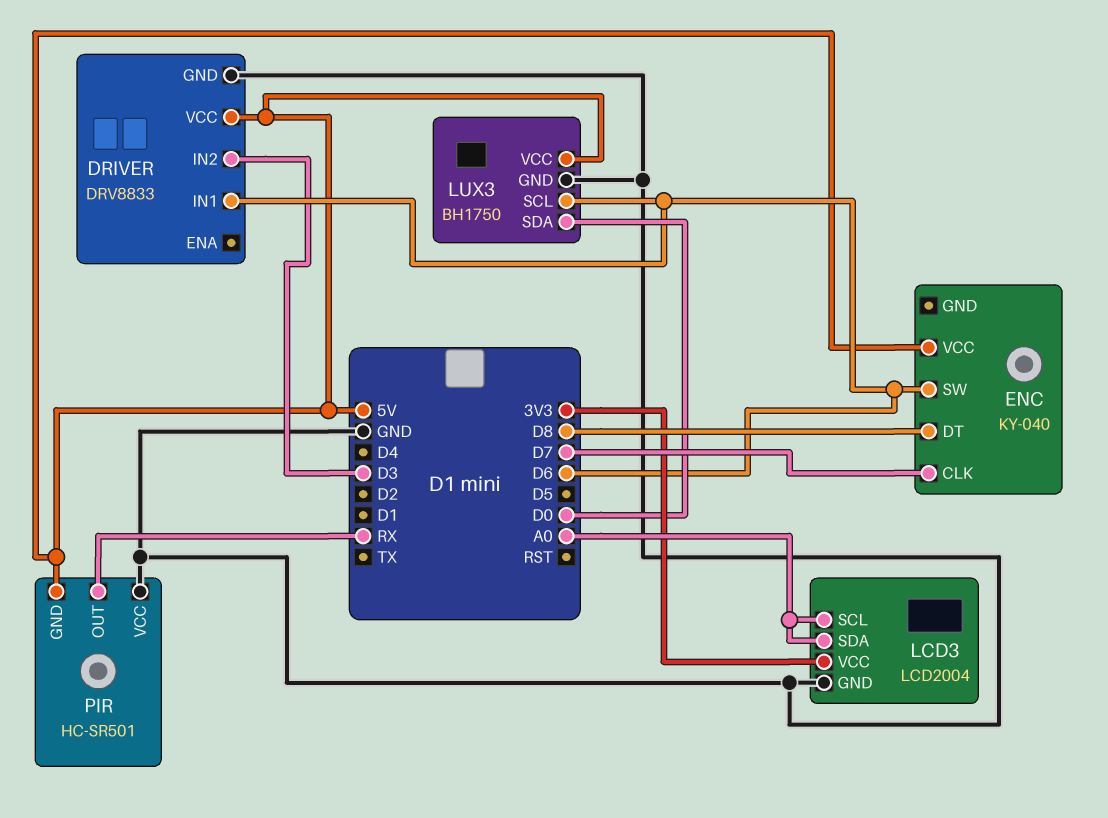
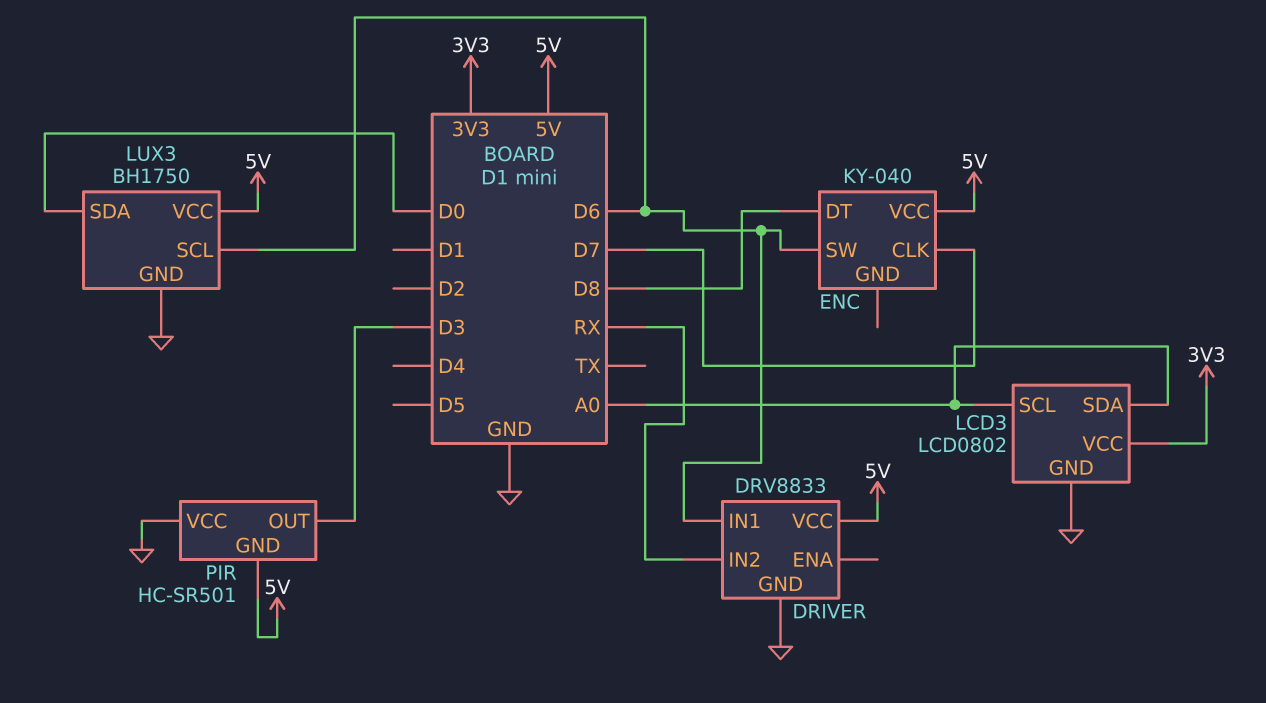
DRIVER pin IN2: D3 -> RX
LCD3: LCD2004 -> LCD0802
PIR pin OUT: RX -> D3

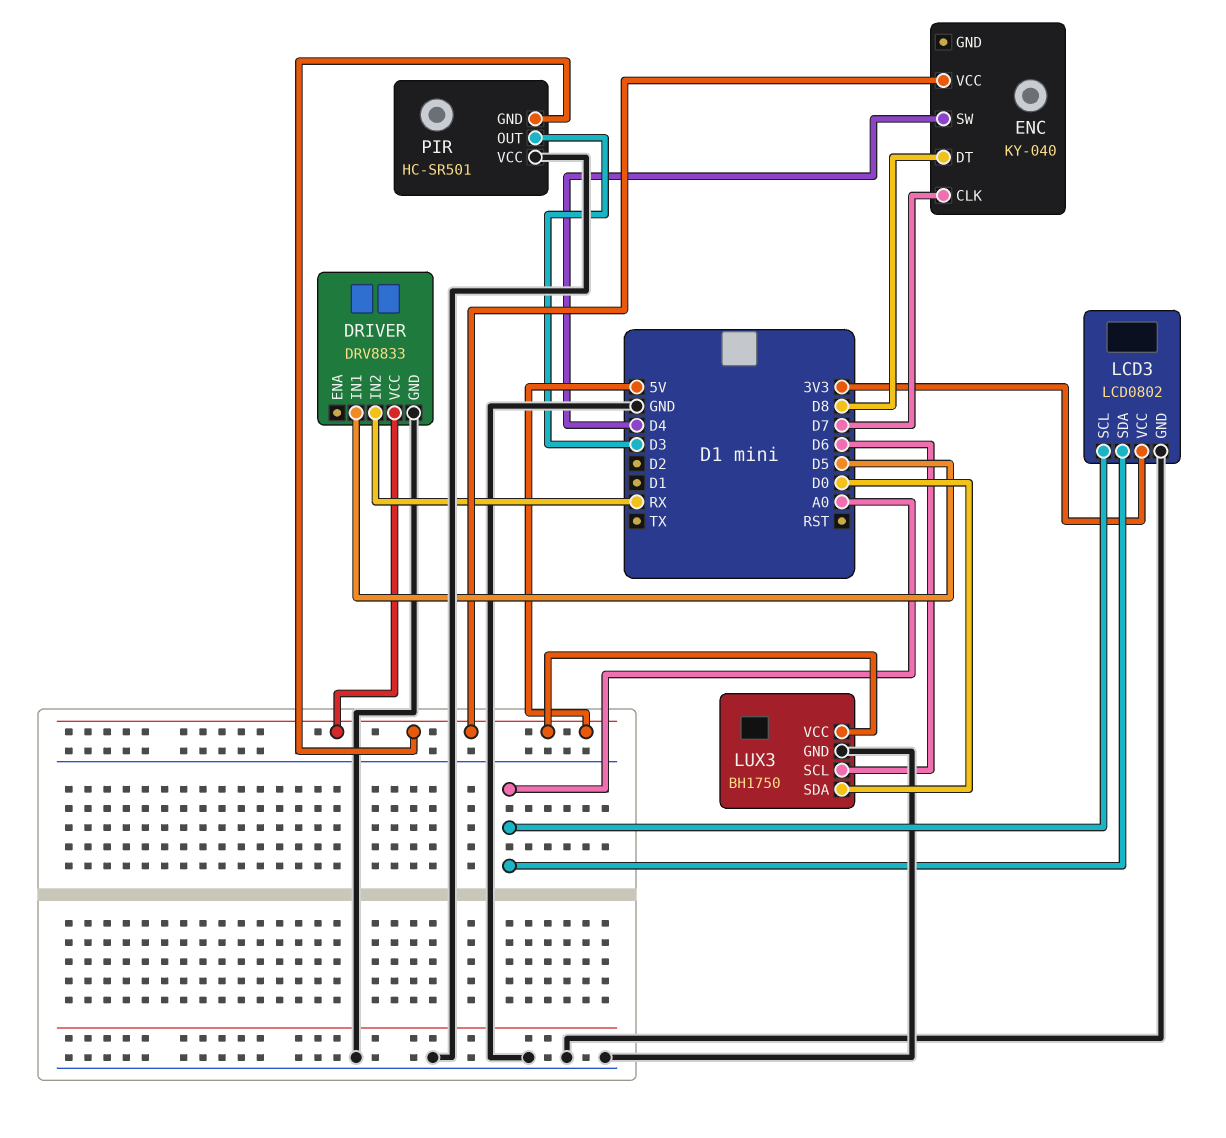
DRIVER pin IN1: D6 -> D5
ENC pin SW: D6 -> D4

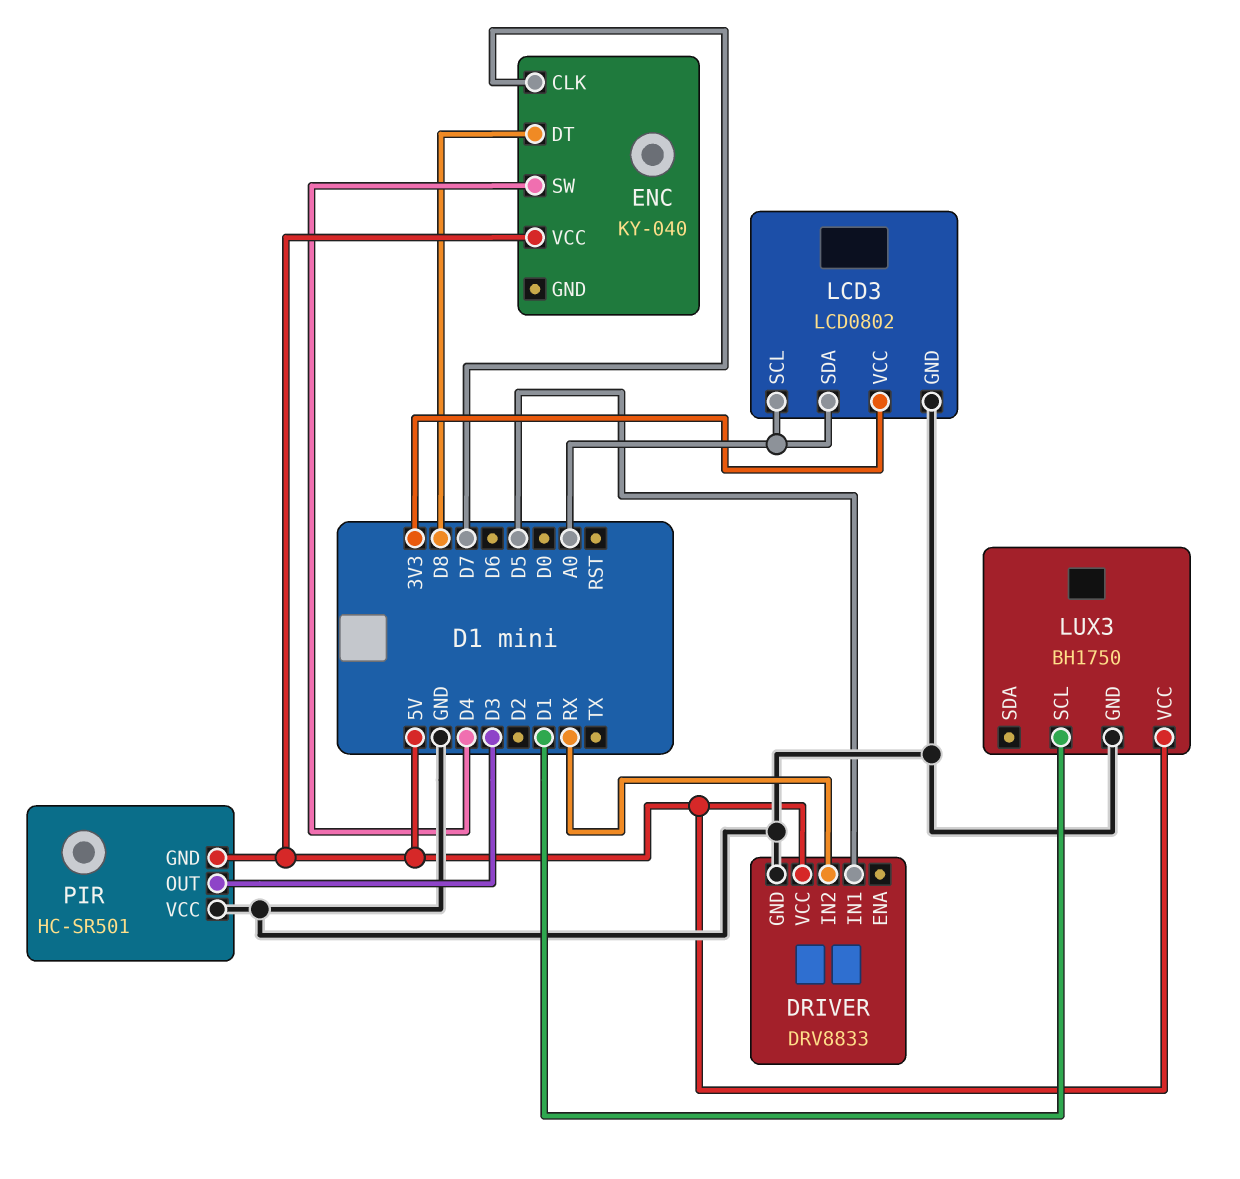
LUX3 pin SCL: D6 -> D1
LUX3 pin SDA: D0 -> none

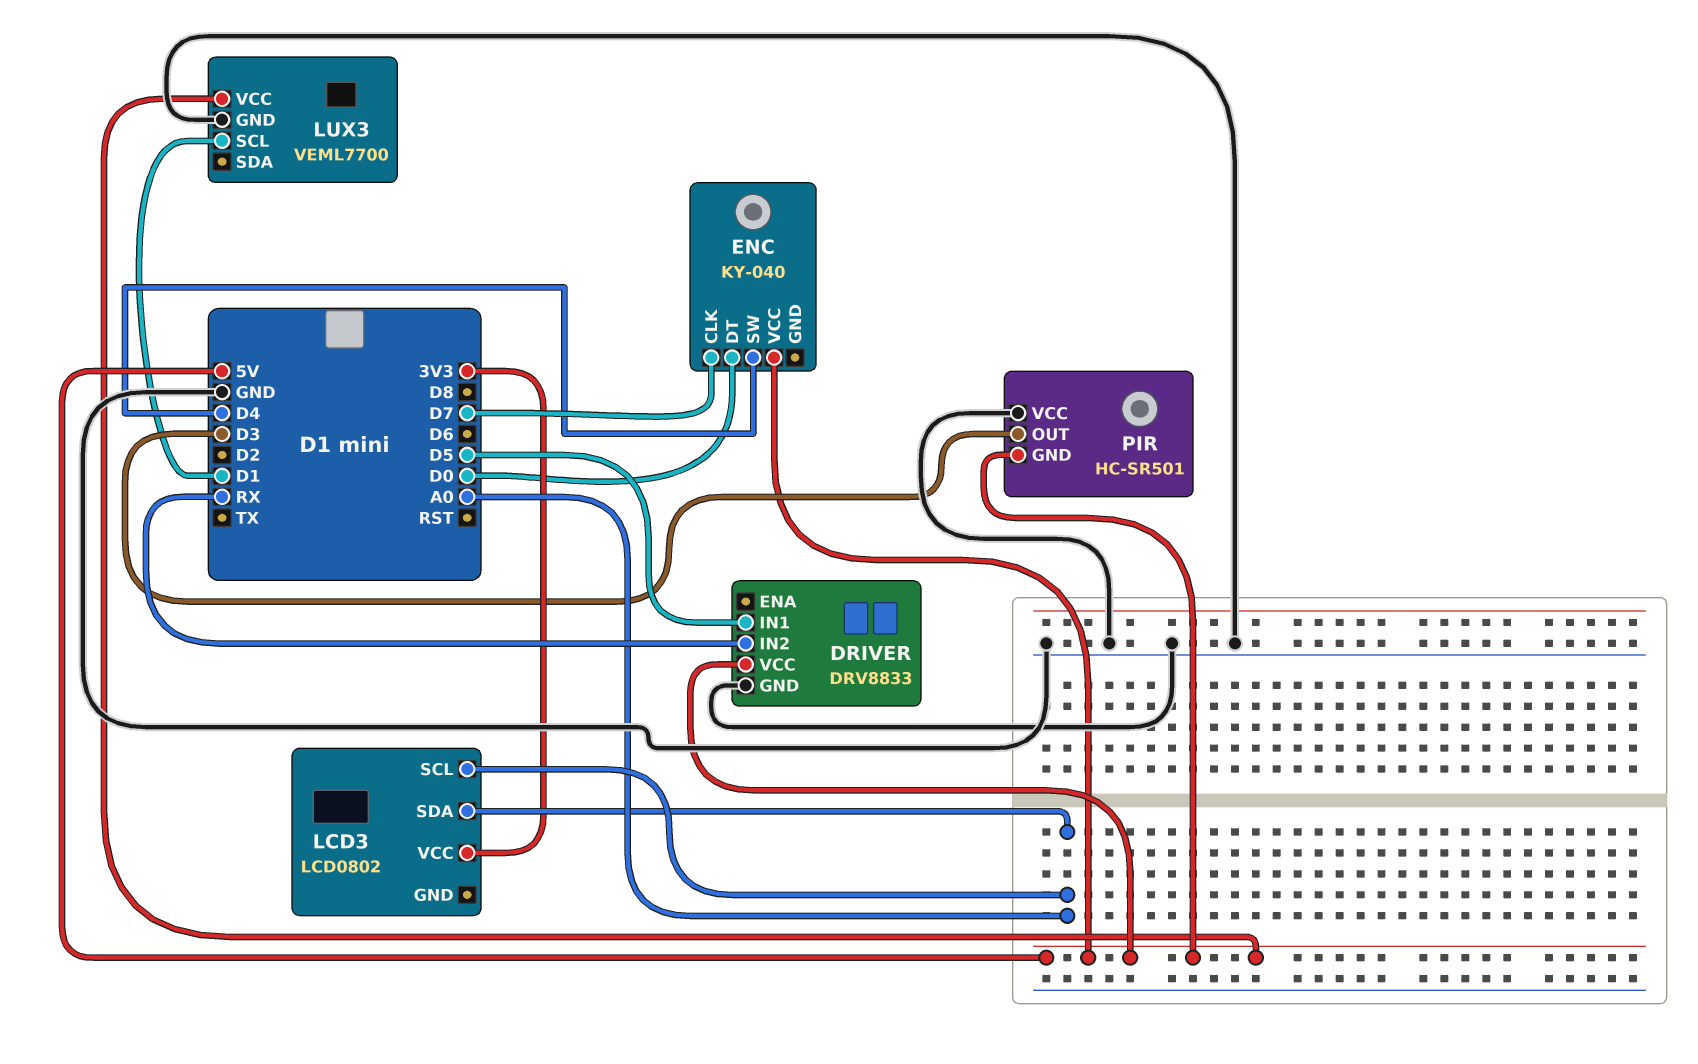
ENC pin DT: D8 -> D0
LCD3 pin GND: GND -> none
LUX3: BH1750 -> VEML7700

